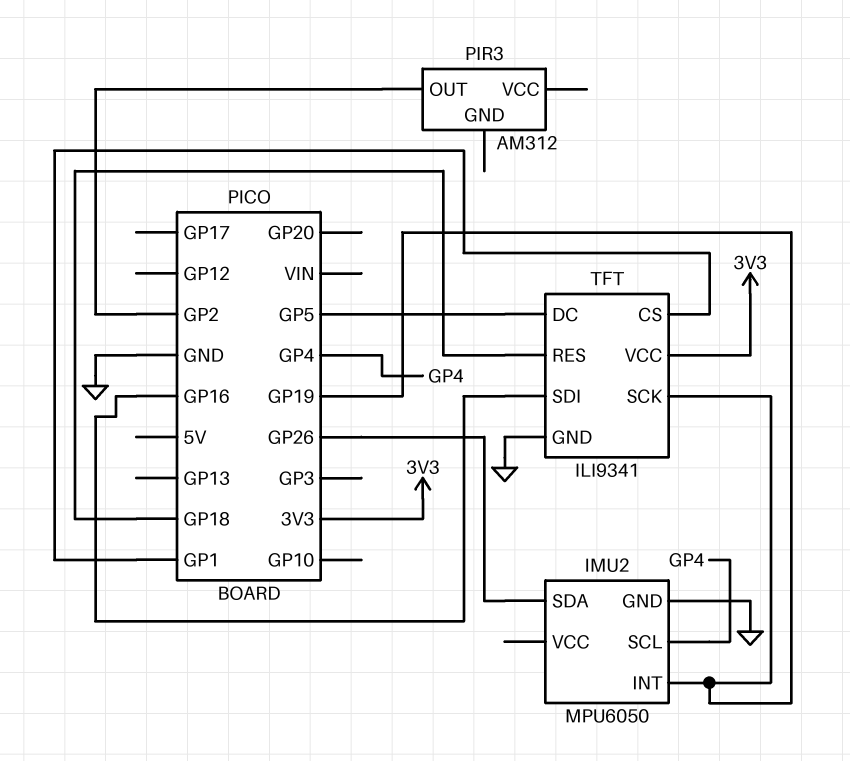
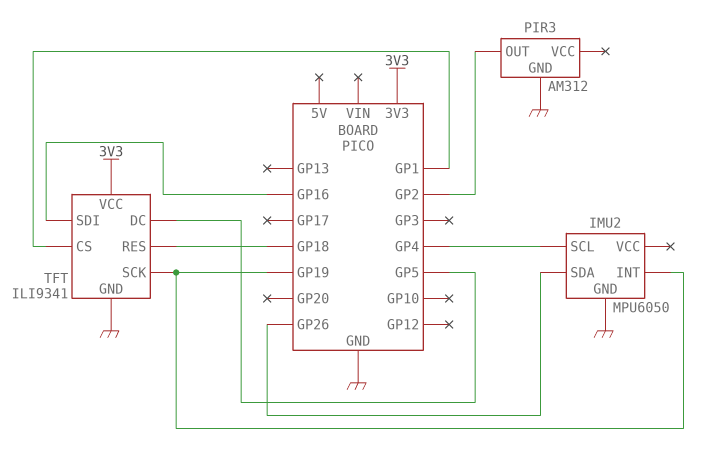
PIR3 pin GND: none -> GND

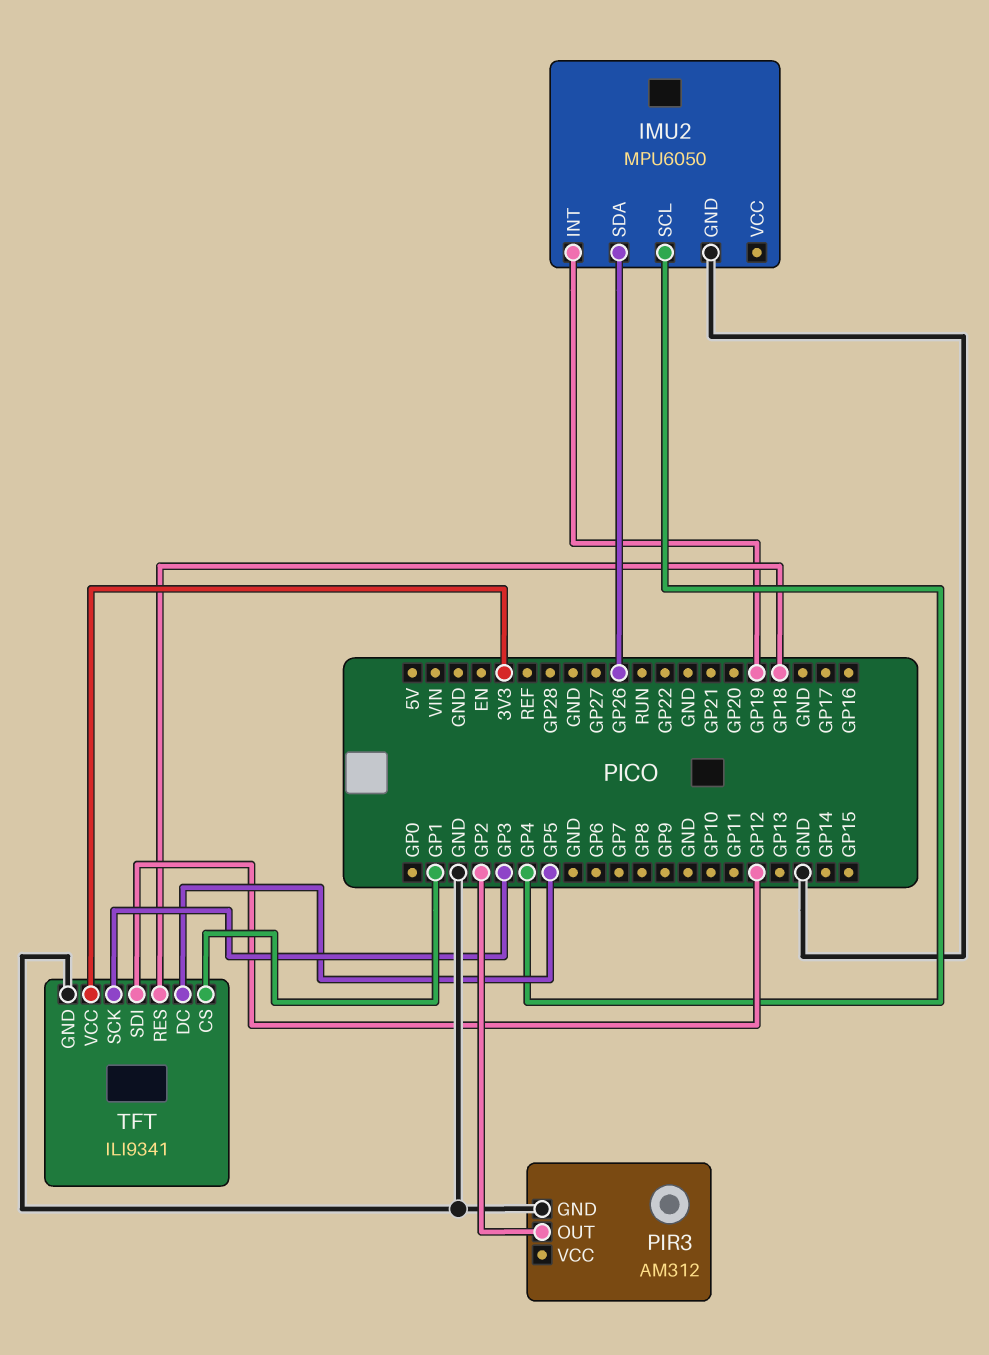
TFT pin SCK: GP19 -> GP3
TFT pin SDI: GP16 -> GP12

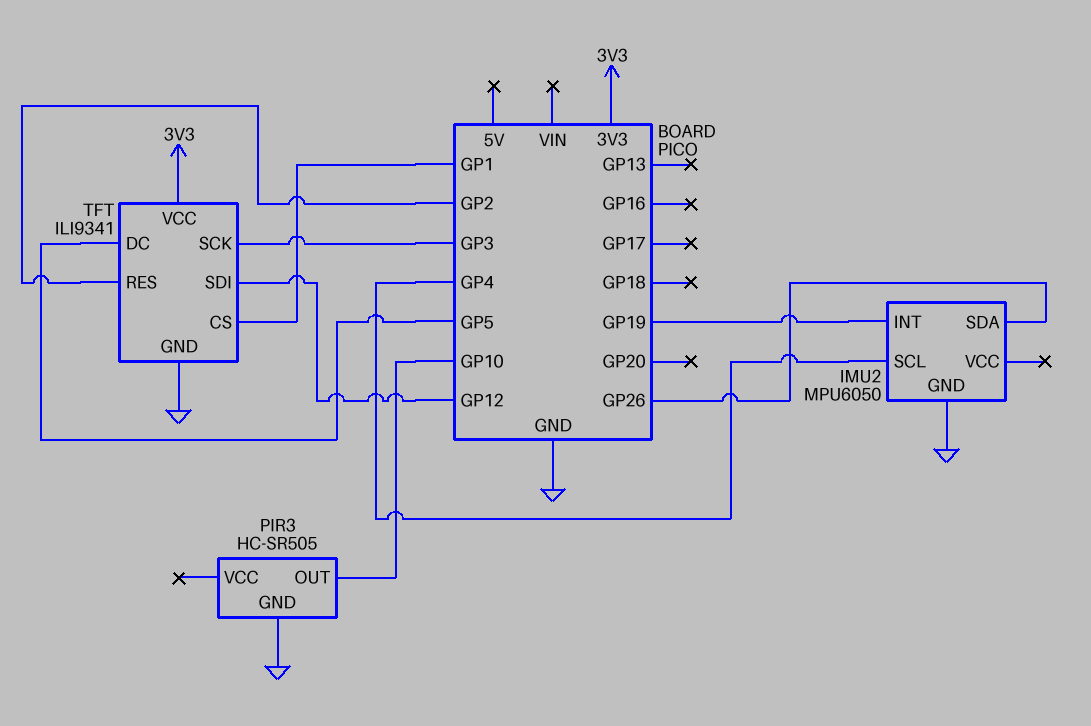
PIR3: AM312 -> HC-SR505
PIR3 pin OUT: GP2 -> GP10
TFT pin RES: GP18 -> GP2

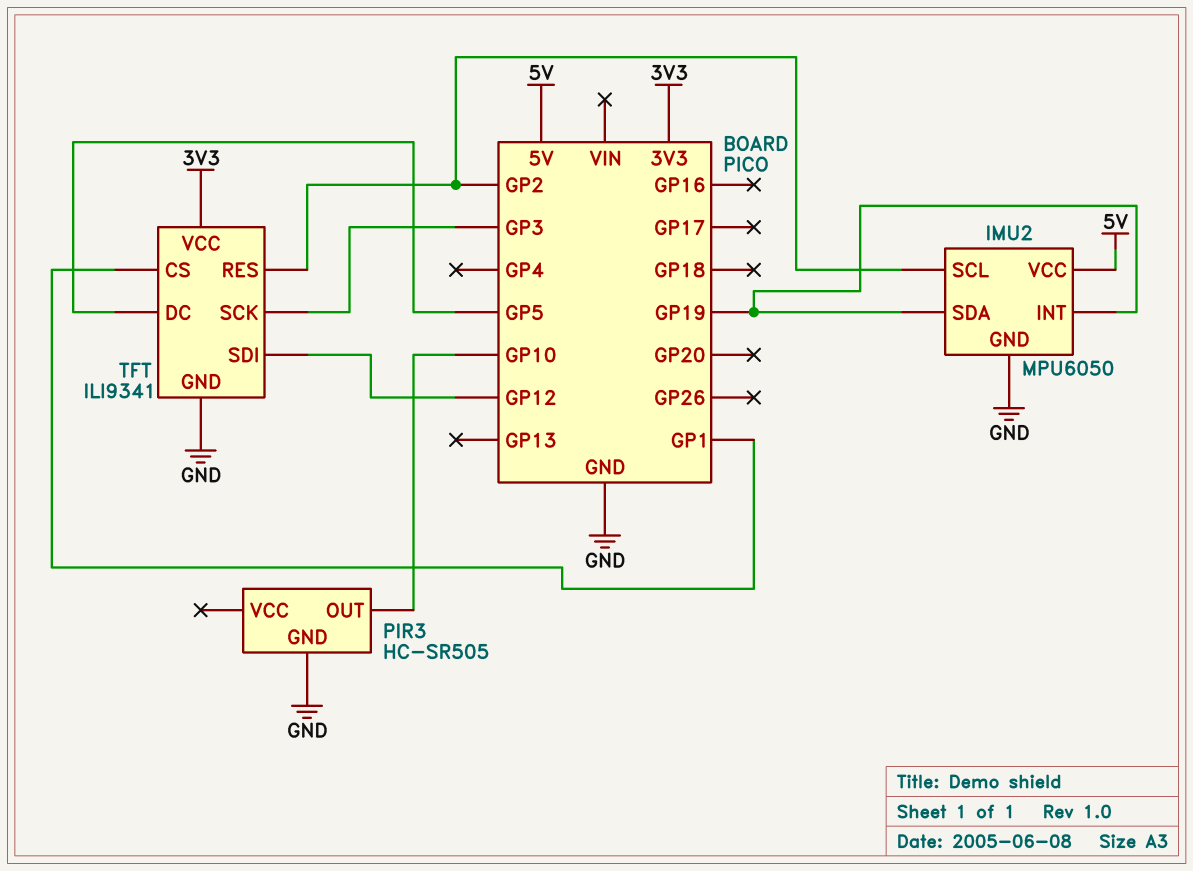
IMU2 pin SCL: GP4 -> GP2
IMU2 pin SDA: GP26 -> GP19
IMU2 pin VCC: none -> 5V

